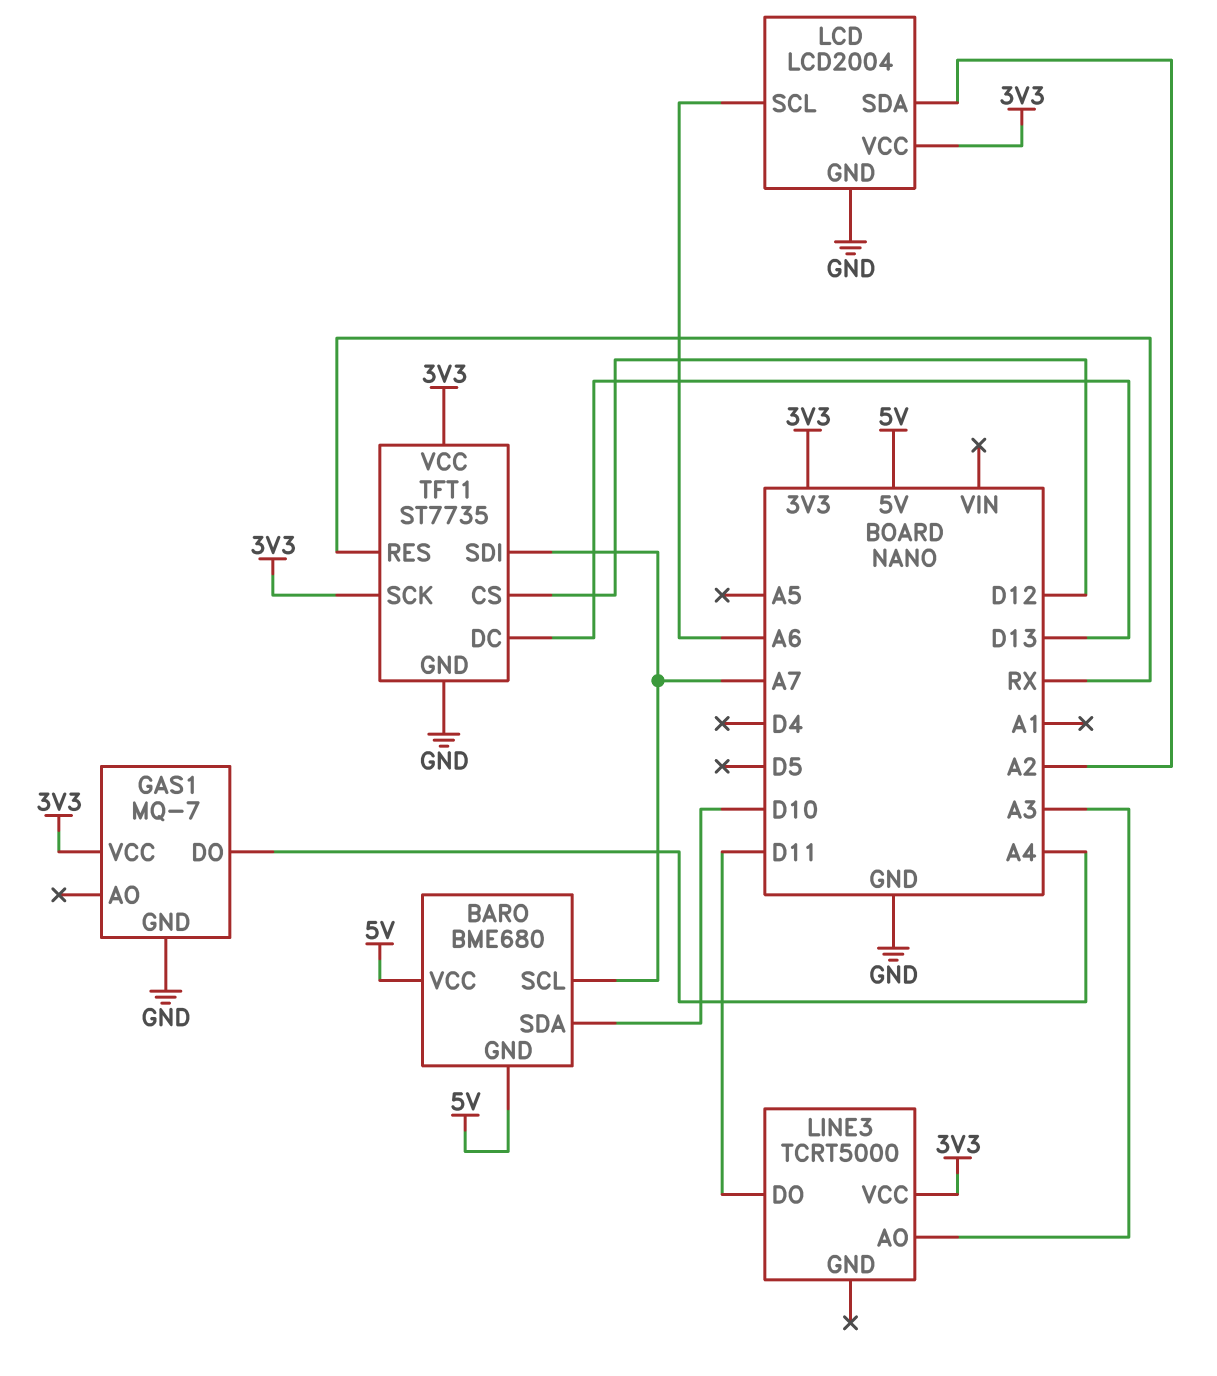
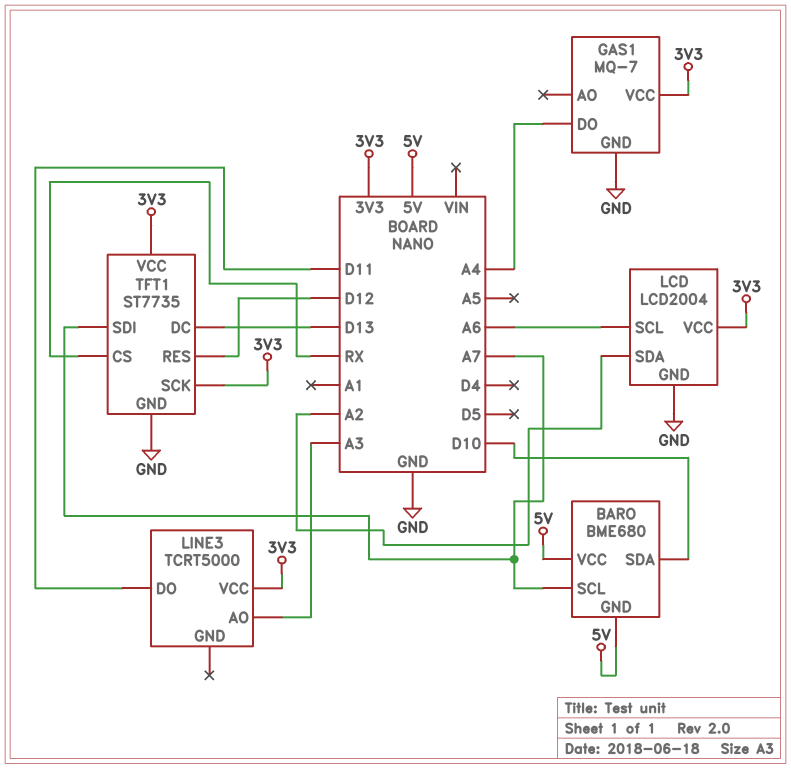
TFT1 pin CS: D12 -> RX
TFT1 pin RES: RX -> D12

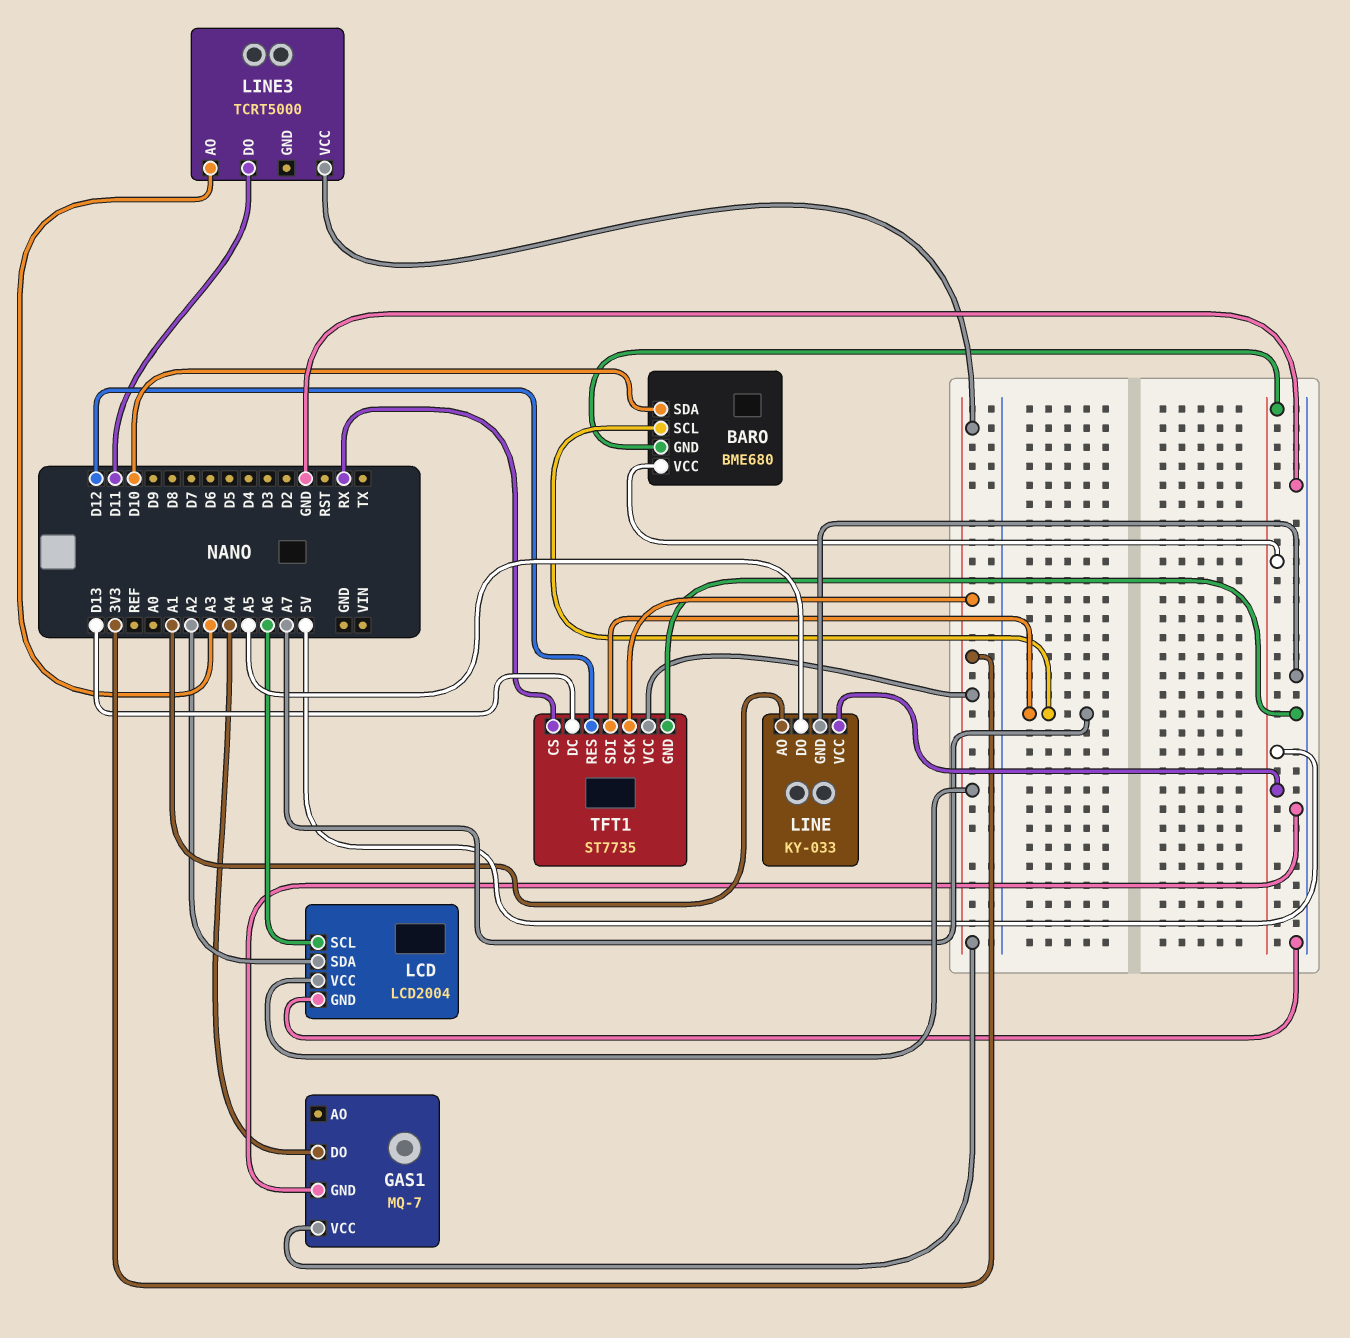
LINE: none -> KY-033
LINE pin AO: none -> A1
LINE pin DO: none -> A5
LINE pin GND: none -> GND
LINE pin VCC: none -> 5V

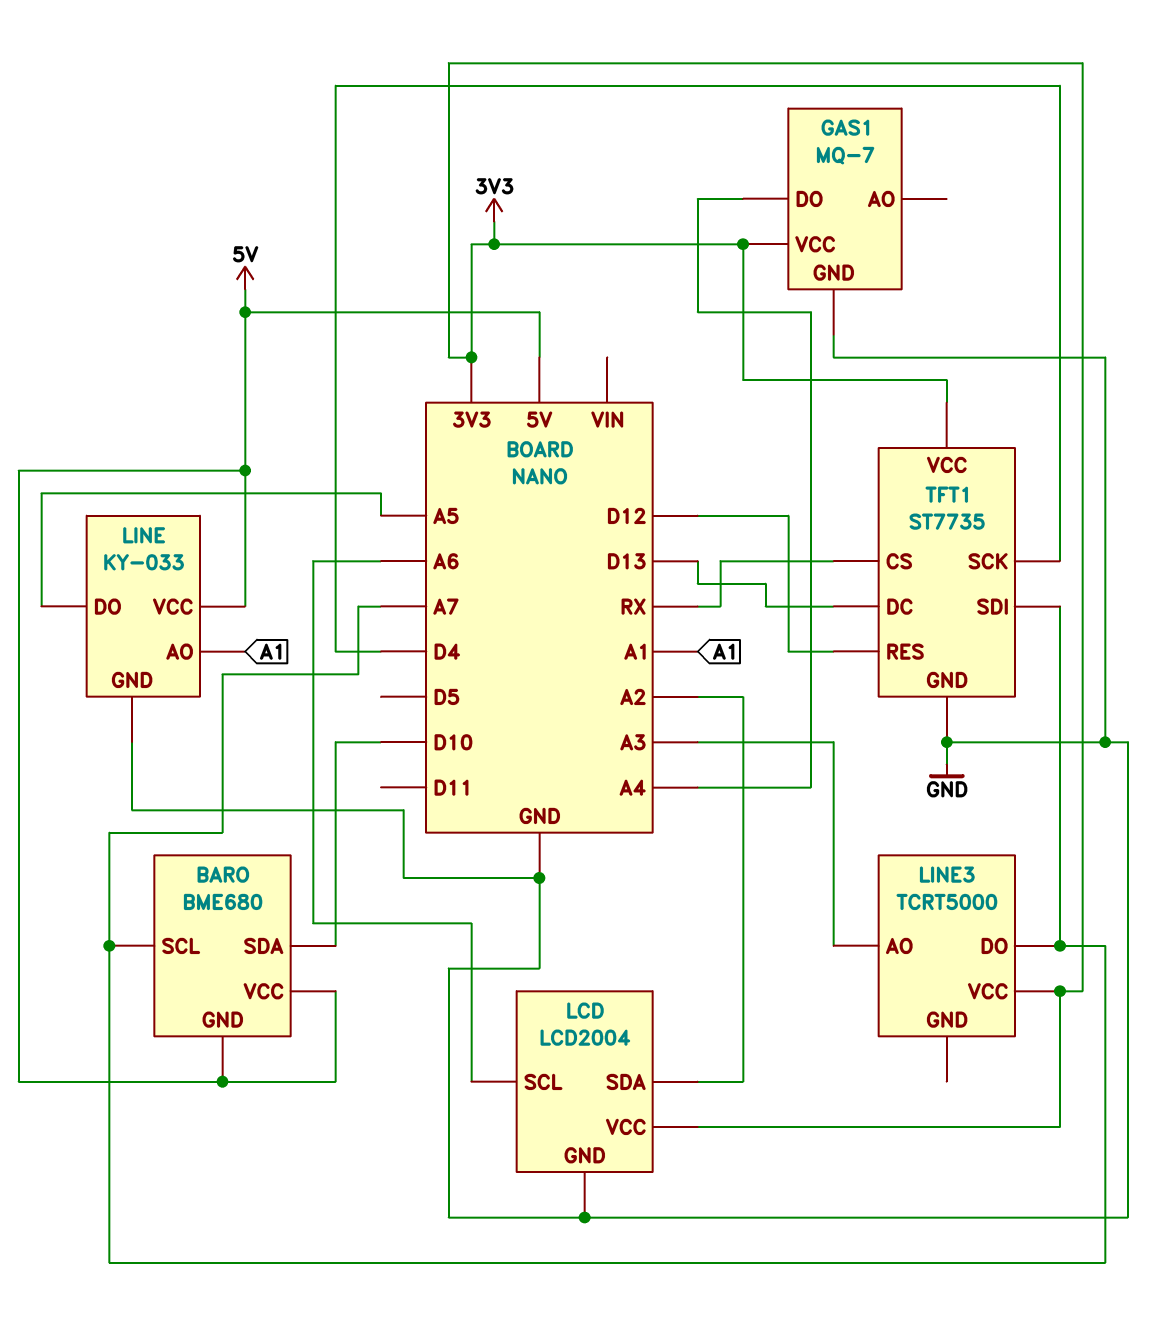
LINE3 pin DO: D11 -> A7
TFT1 pin SCK: 3V3 -> D4

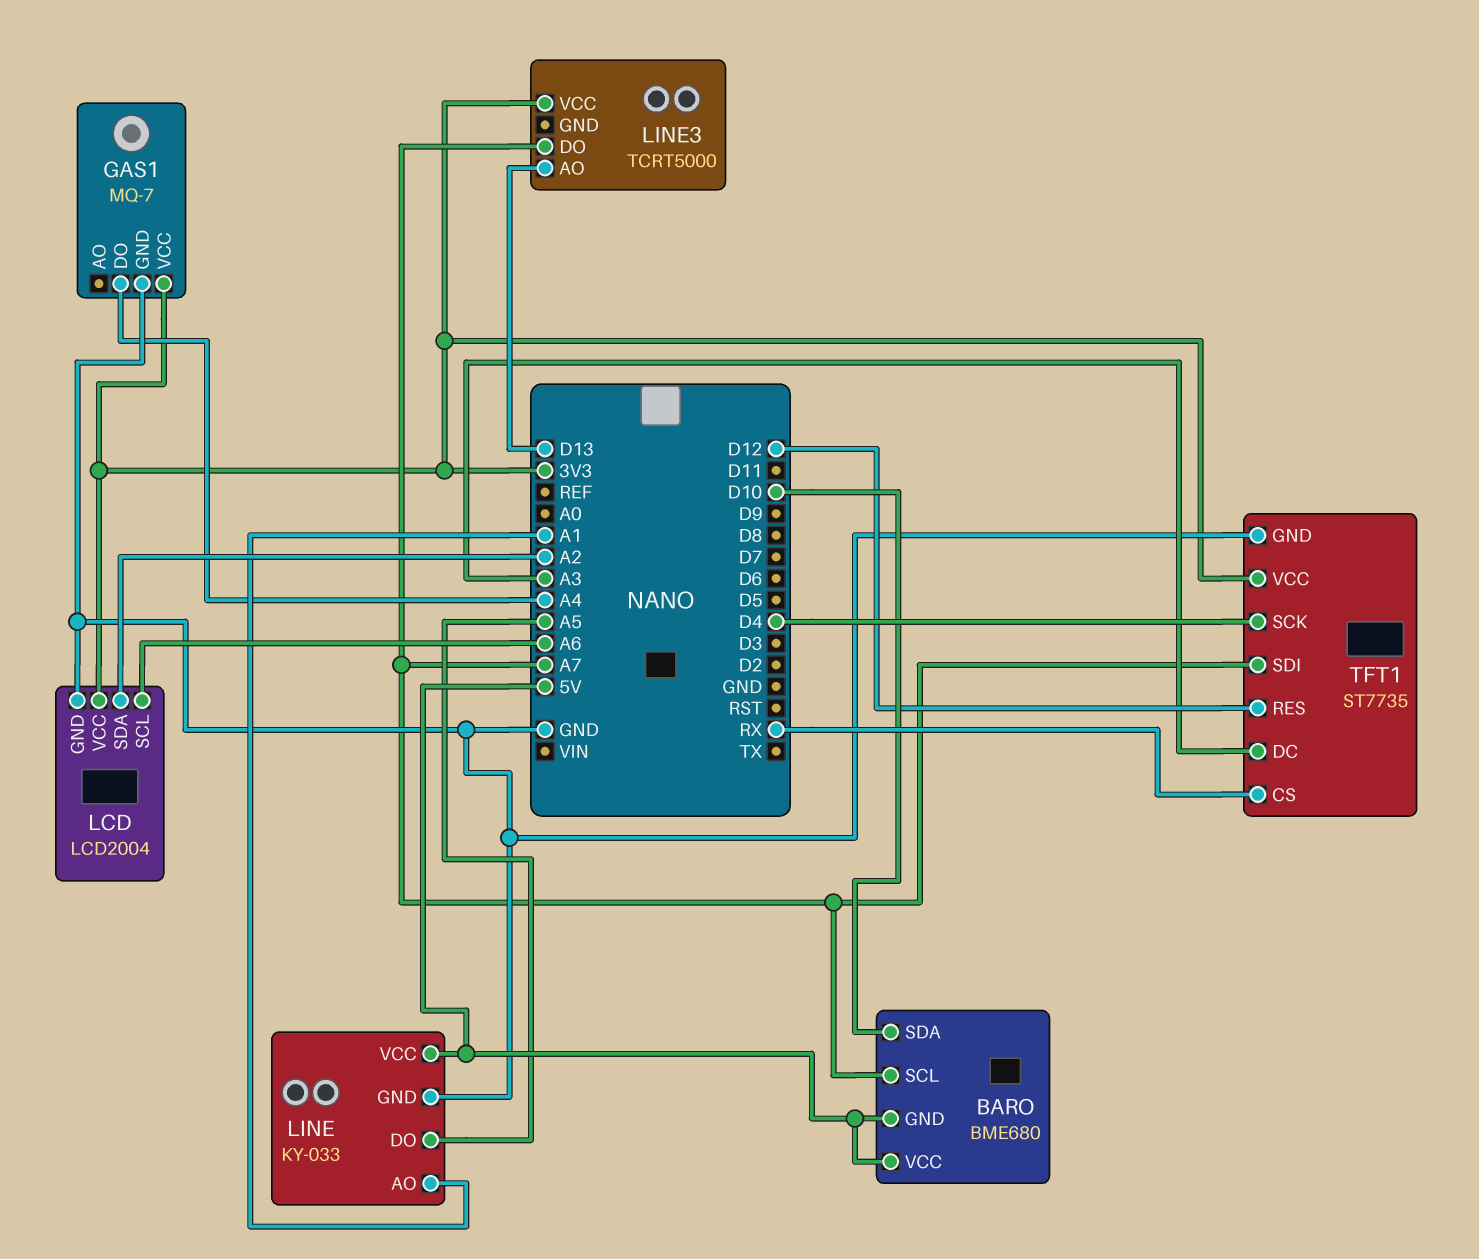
LINE3 pin AO: A3 -> D13
TFT1 pin DC: D13 -> A3

